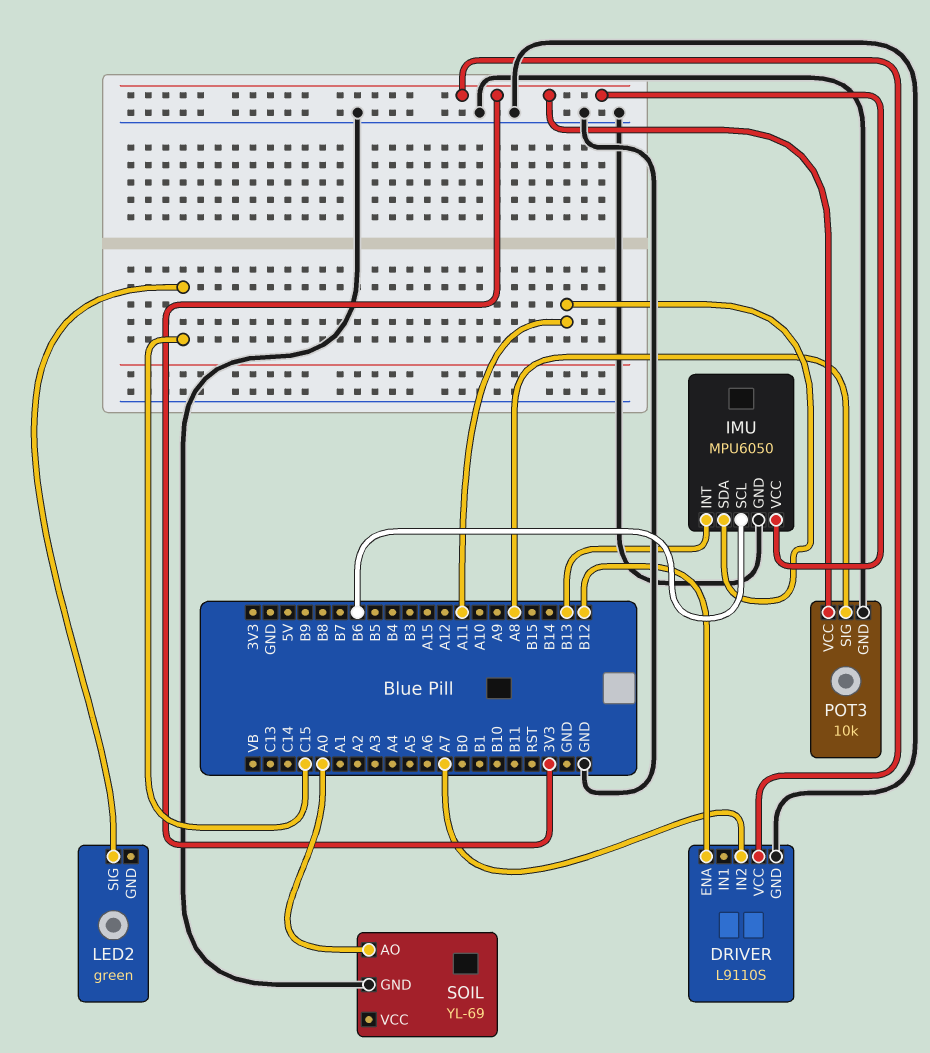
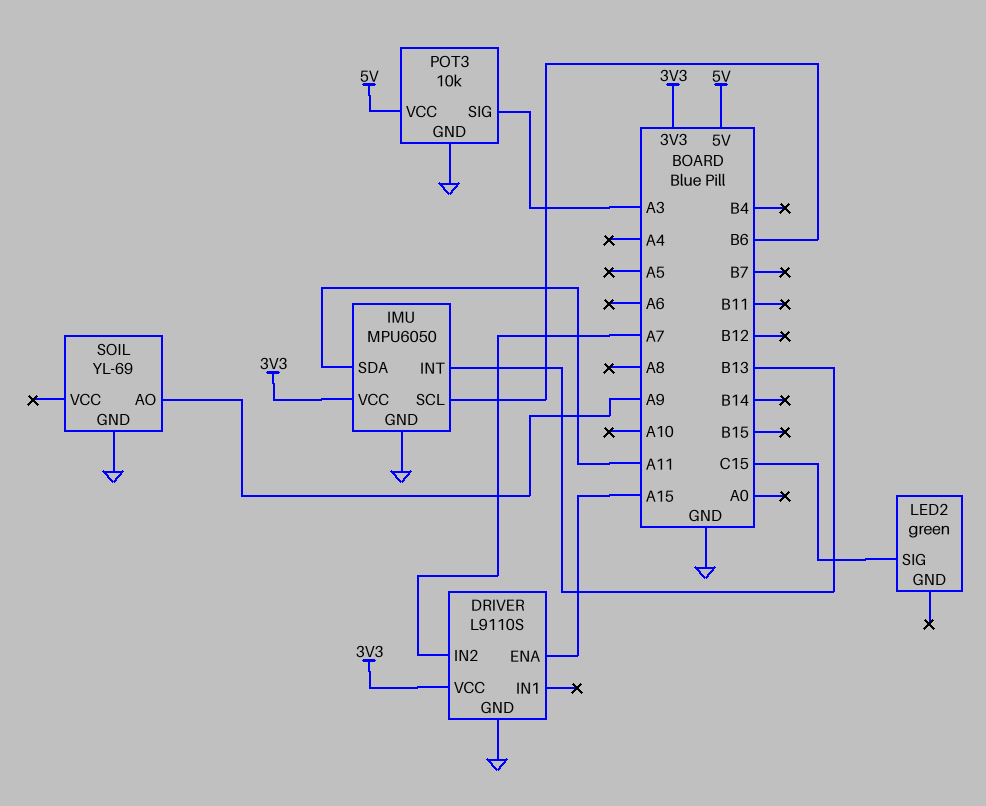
DRIVER pin ENA: B12 -> A15
POT3 pin SIG: A8 -> A3
POT3 pin VCC: 3V3 -> 5V
SOIL pin AO: A0 -> A9

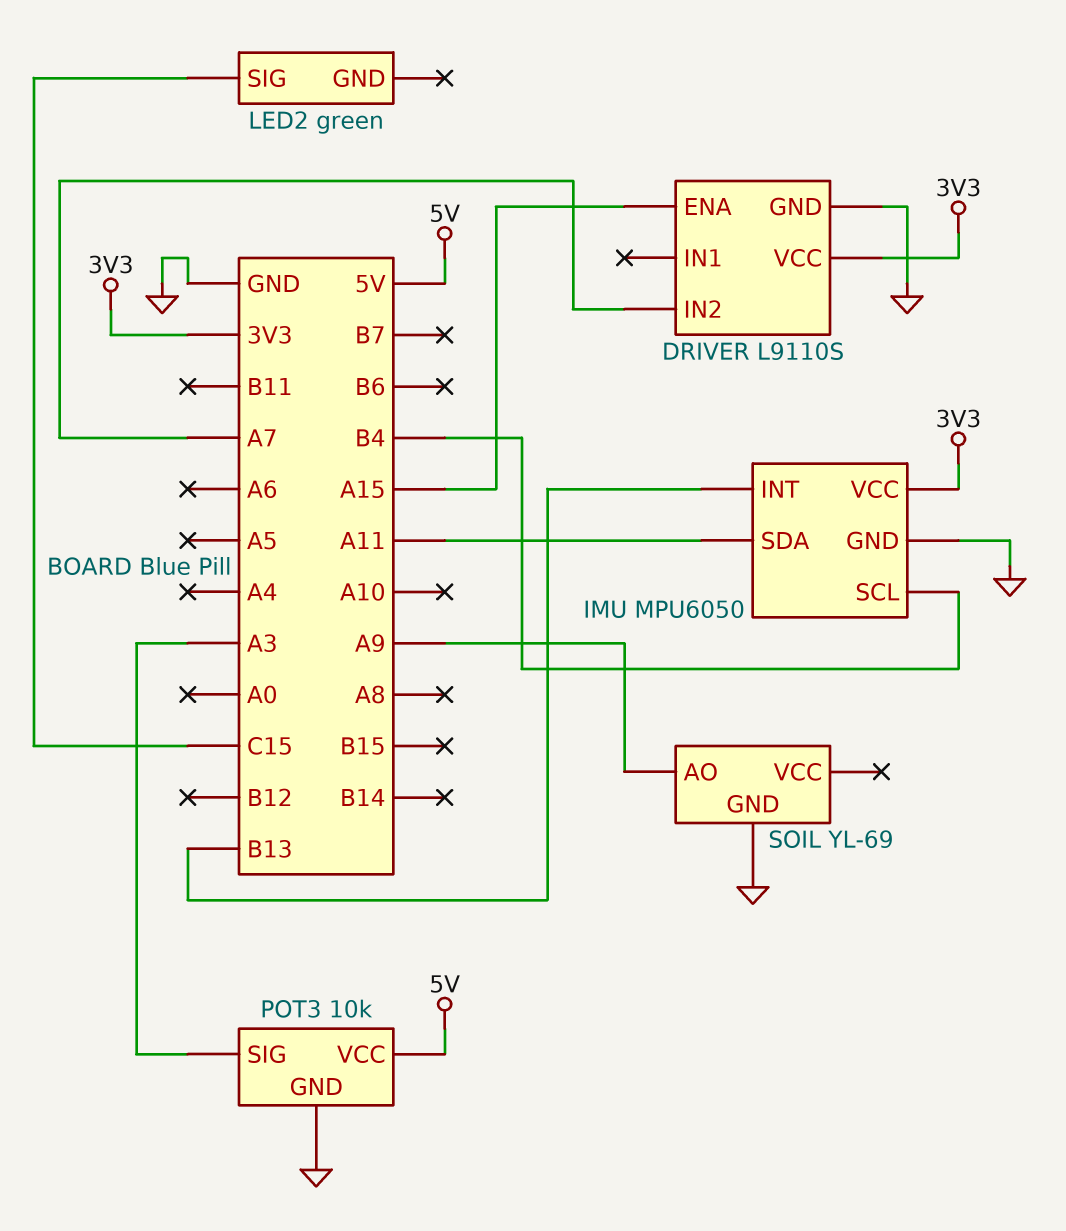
IMU pin SCL: B6 -> B4

